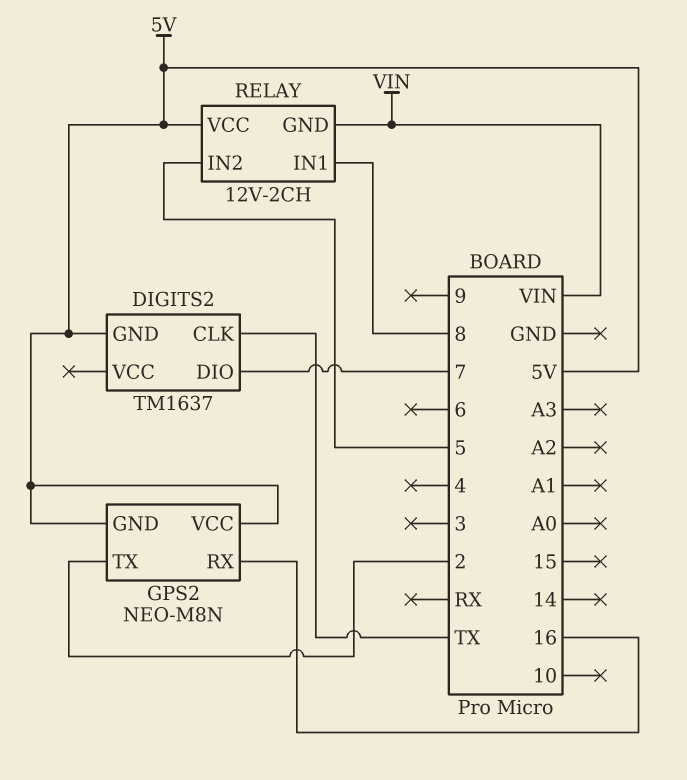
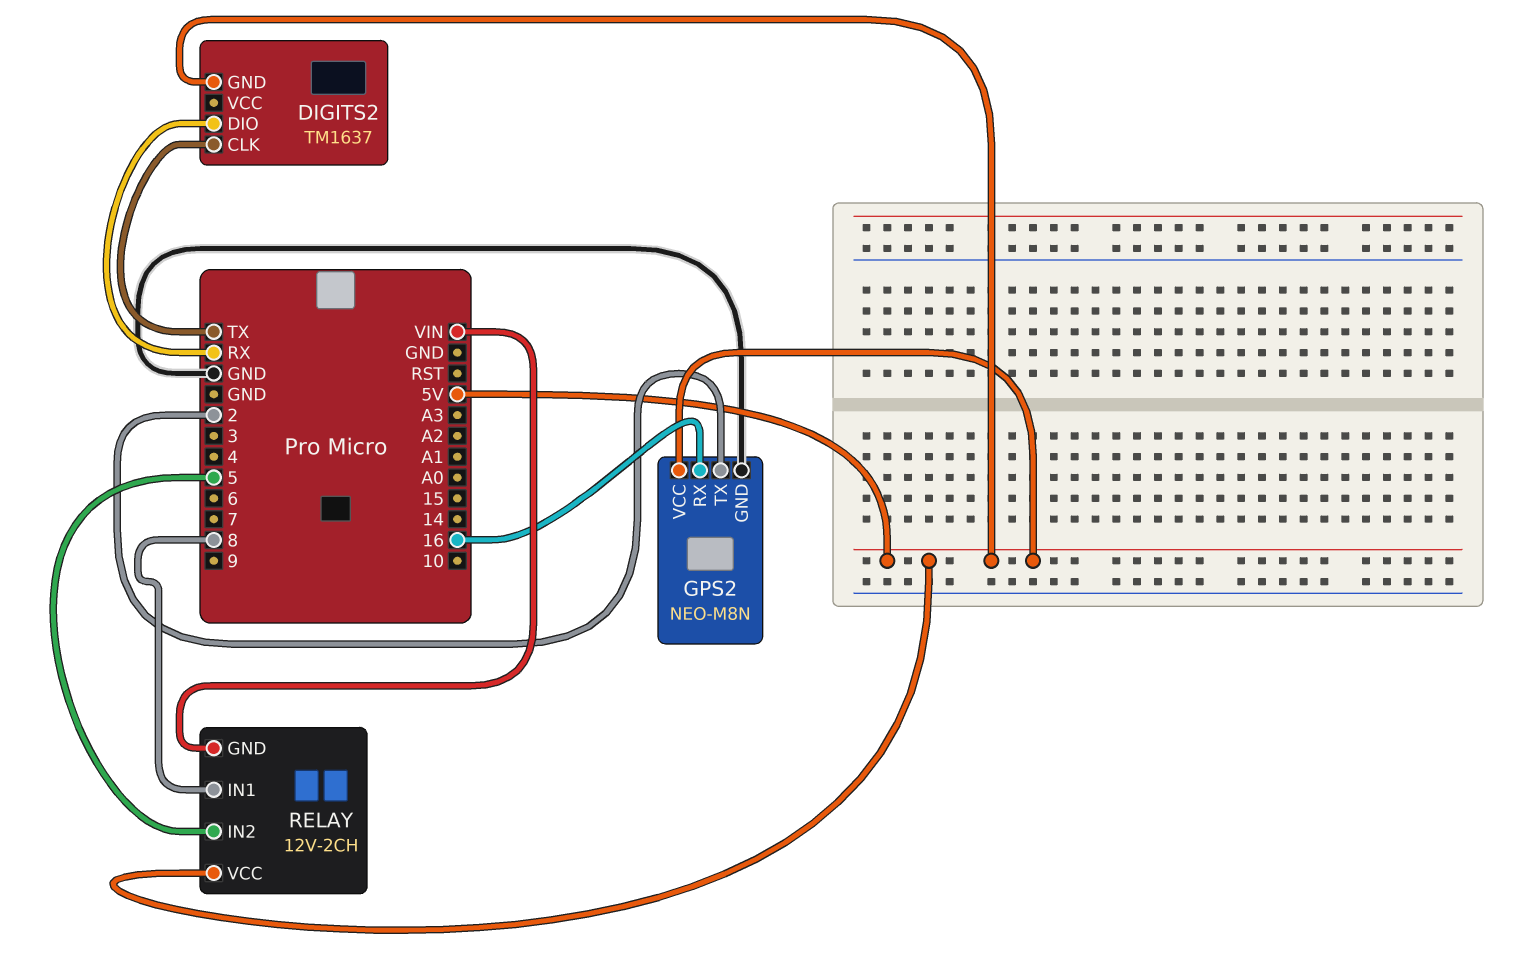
DIGITS2 pin DIO: 7 -> RX
GPS2 pin GND: 5V -> GND

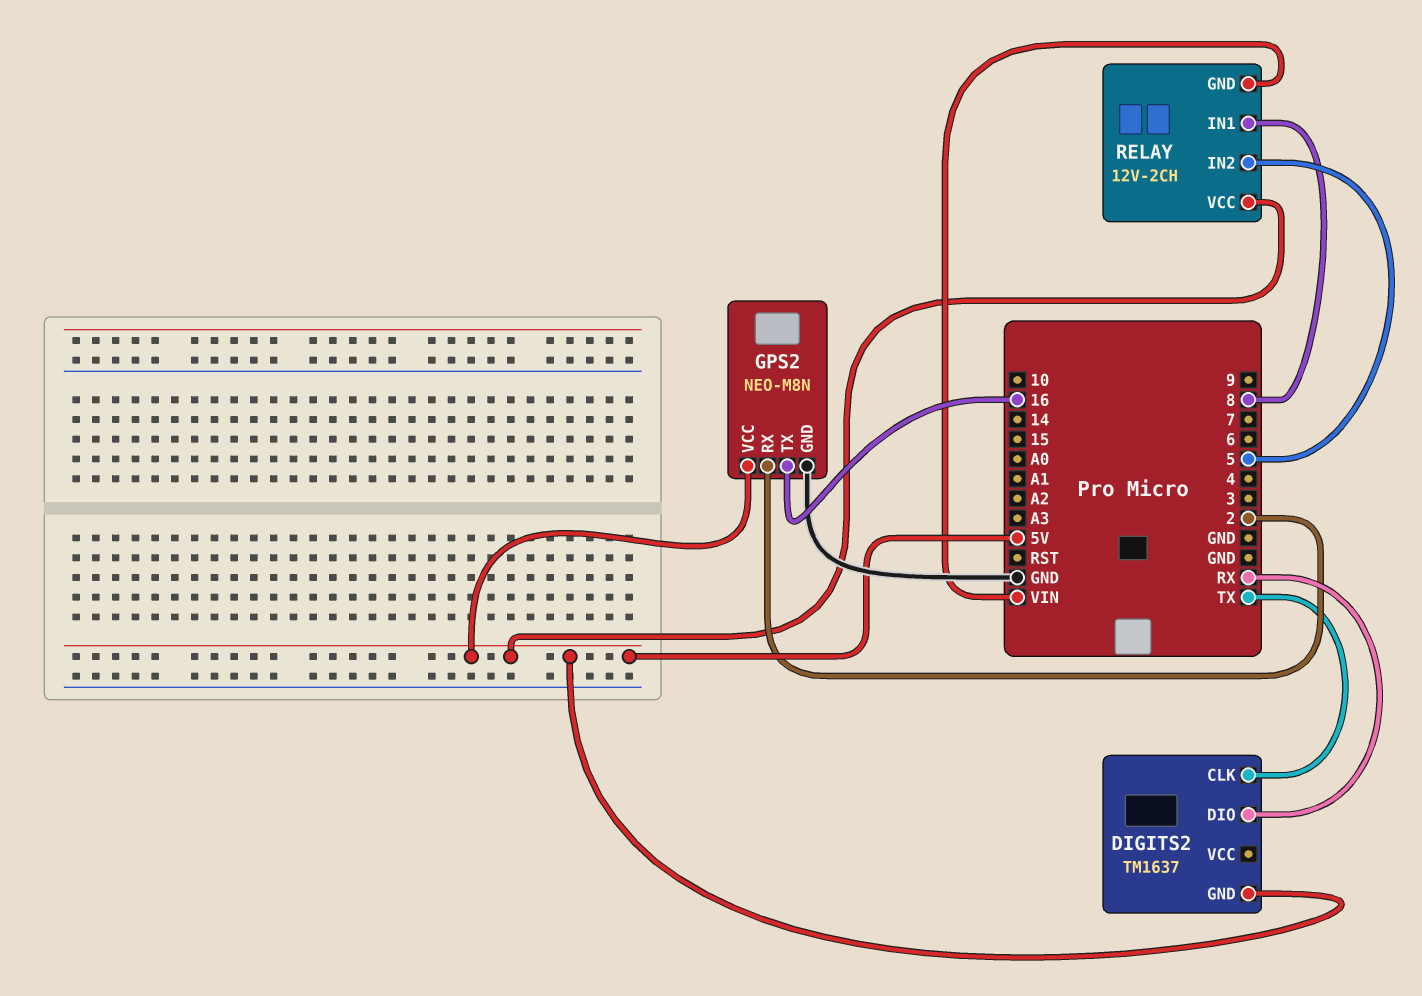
GPS2 pin RX: 16 -> 2
GPS2 pin TX: 2 -> 16

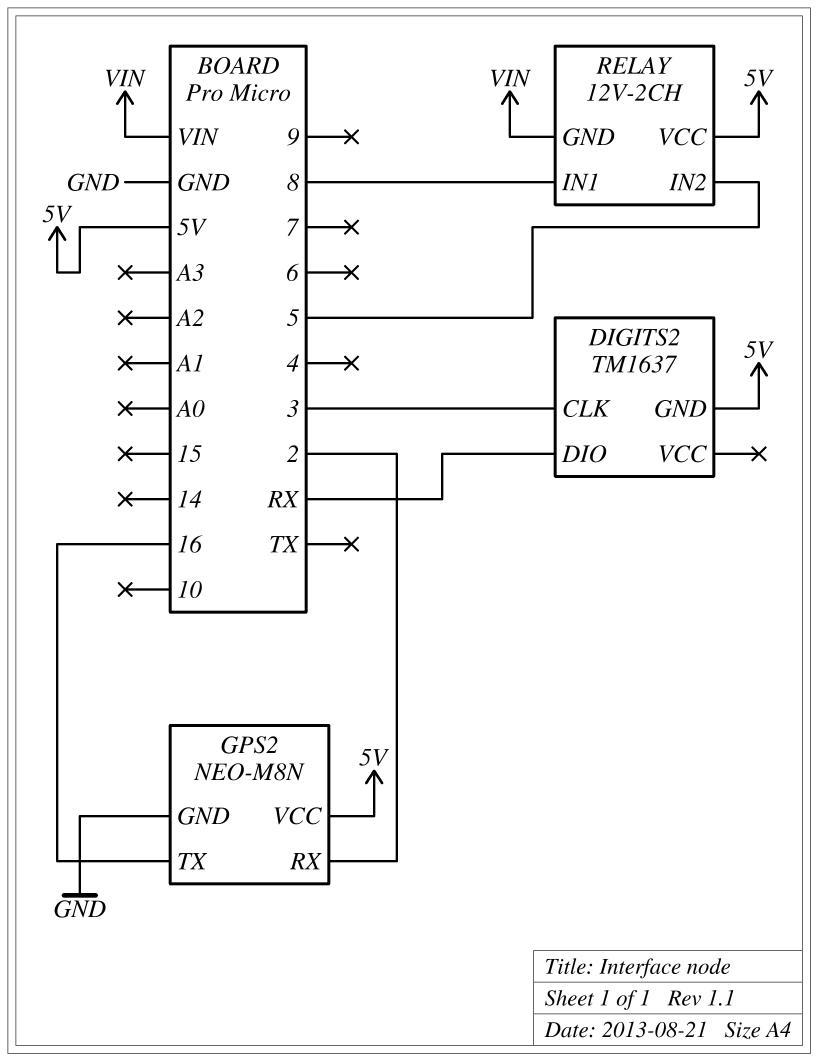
DIGITS2 pin CLK: TX -> 3

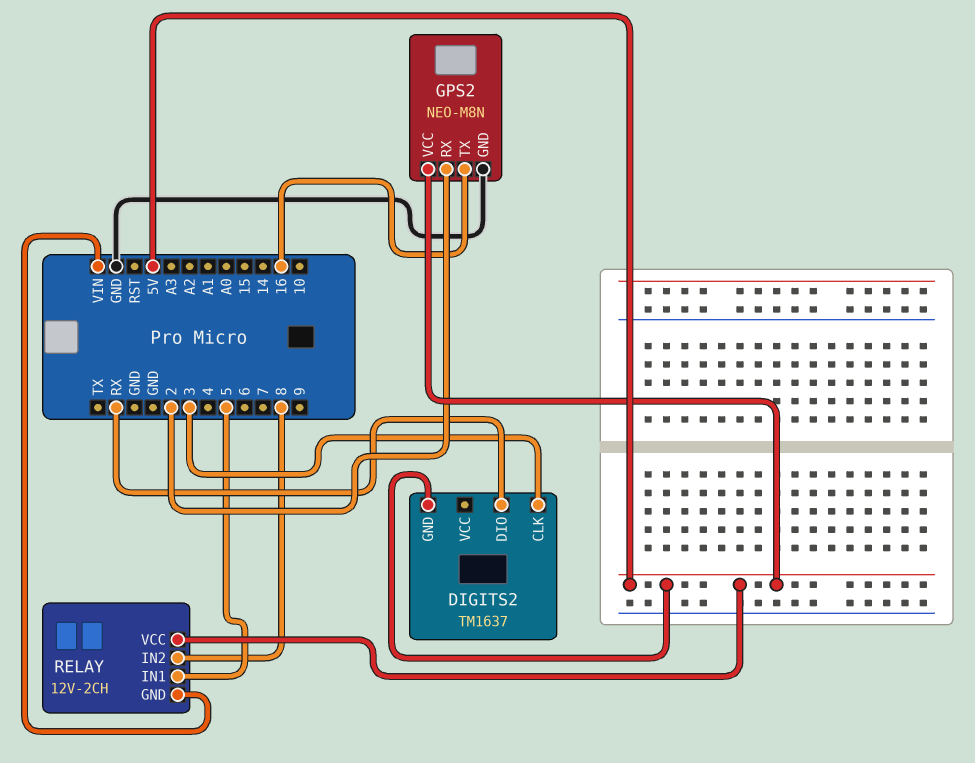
RELAY pin IN1: 8 -> 5
RELAY pin IN2: 5 -> 8

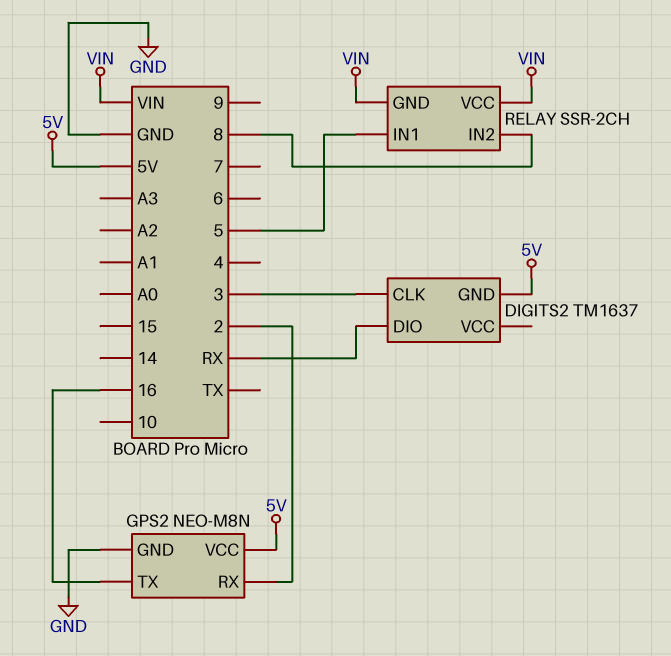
RELAY: 12V-2CH -> SSR-2CH
RELAY pin VCC: 5V -> VIN

